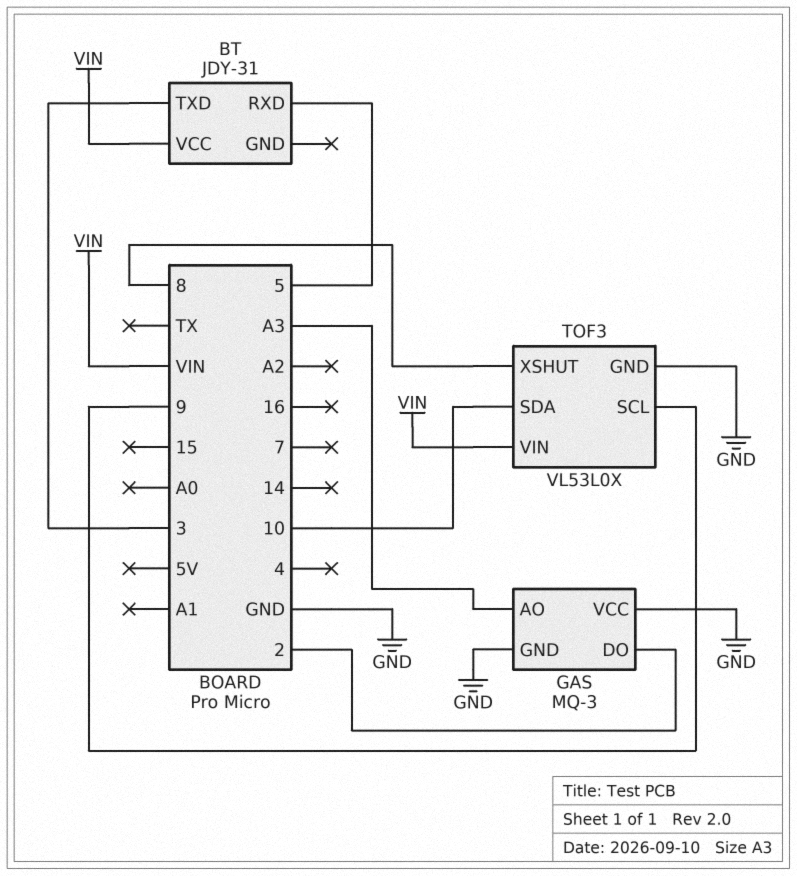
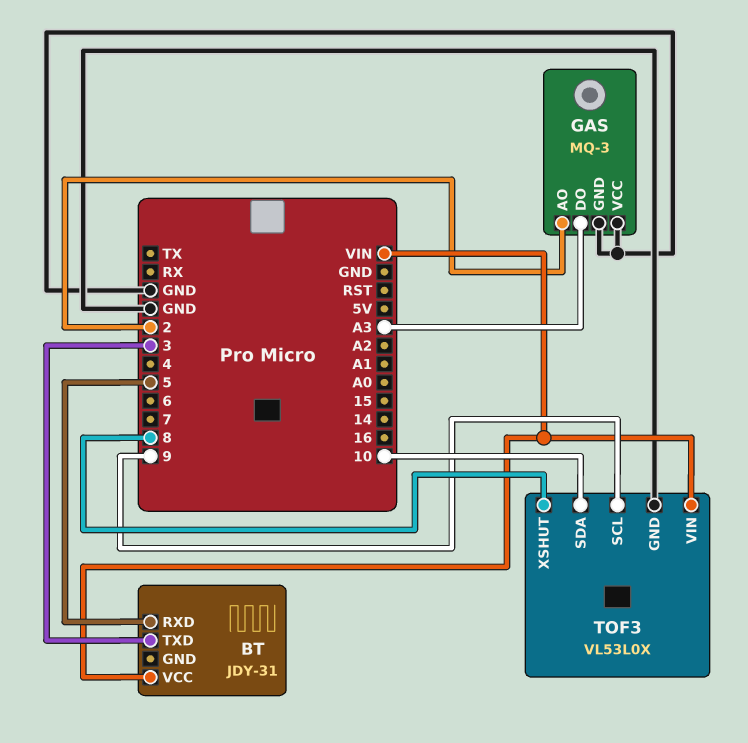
GAS pin AO: A3 -> 2
GAS pin DO: 2 -> A3

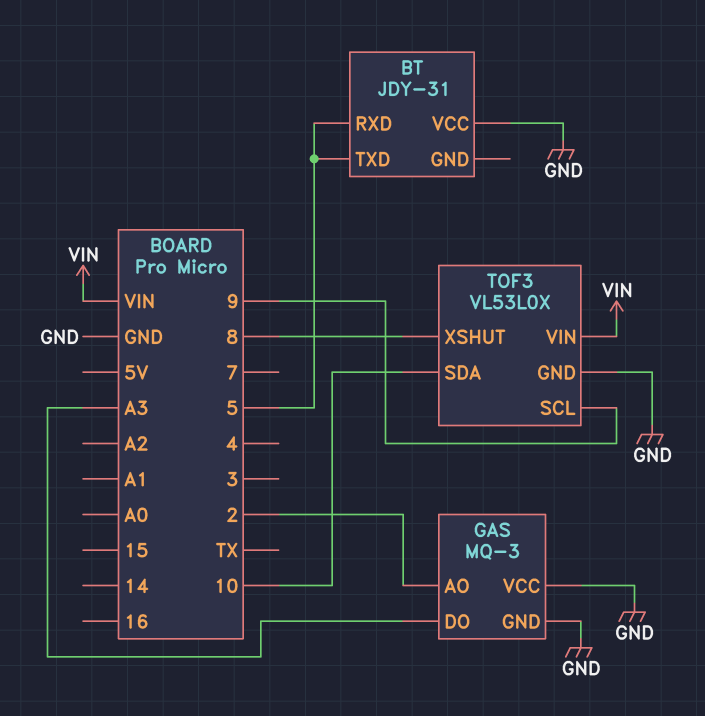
BT pin TXD: 3 -> 5
BT pin VCC: VIN -> GND

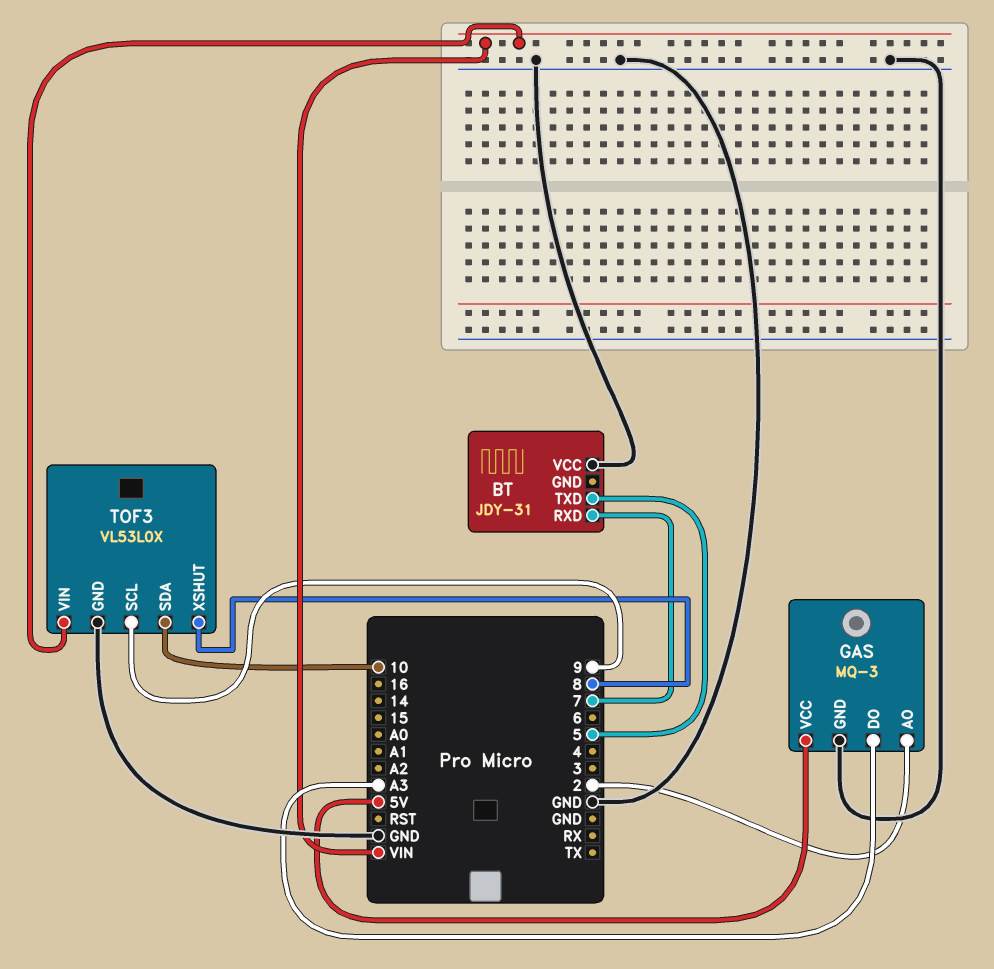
BT pin RXD: 5 -> 7
GAS pin VCC: GND -> 5V

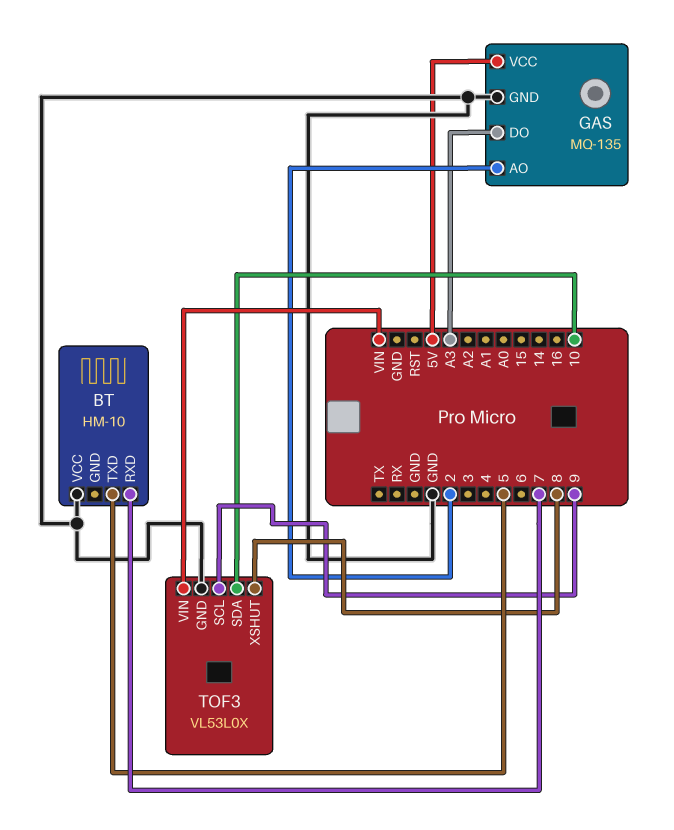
BT: JDY-31 -> HM-10
GAS: MQ-3 -> MQ-135

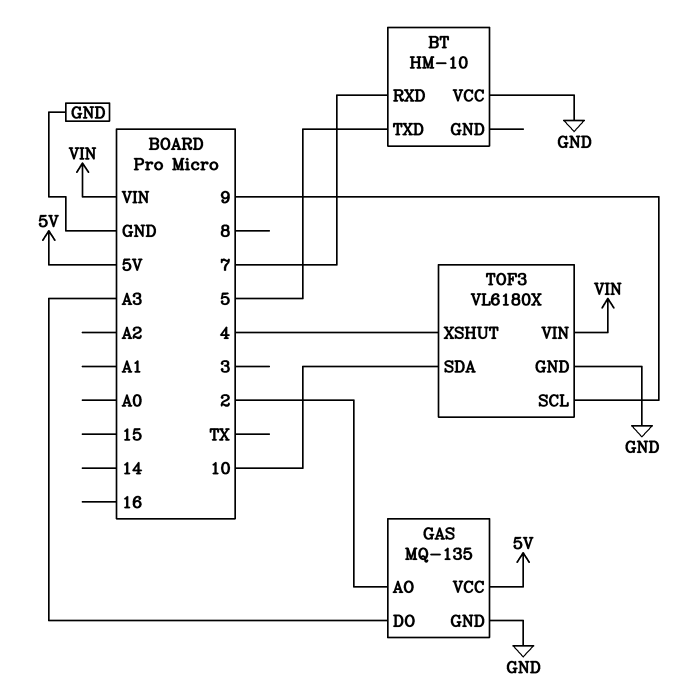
TOF3: VL53L0X -> VL6180X
TOF3 pin XSHUT: 8 -> 4

